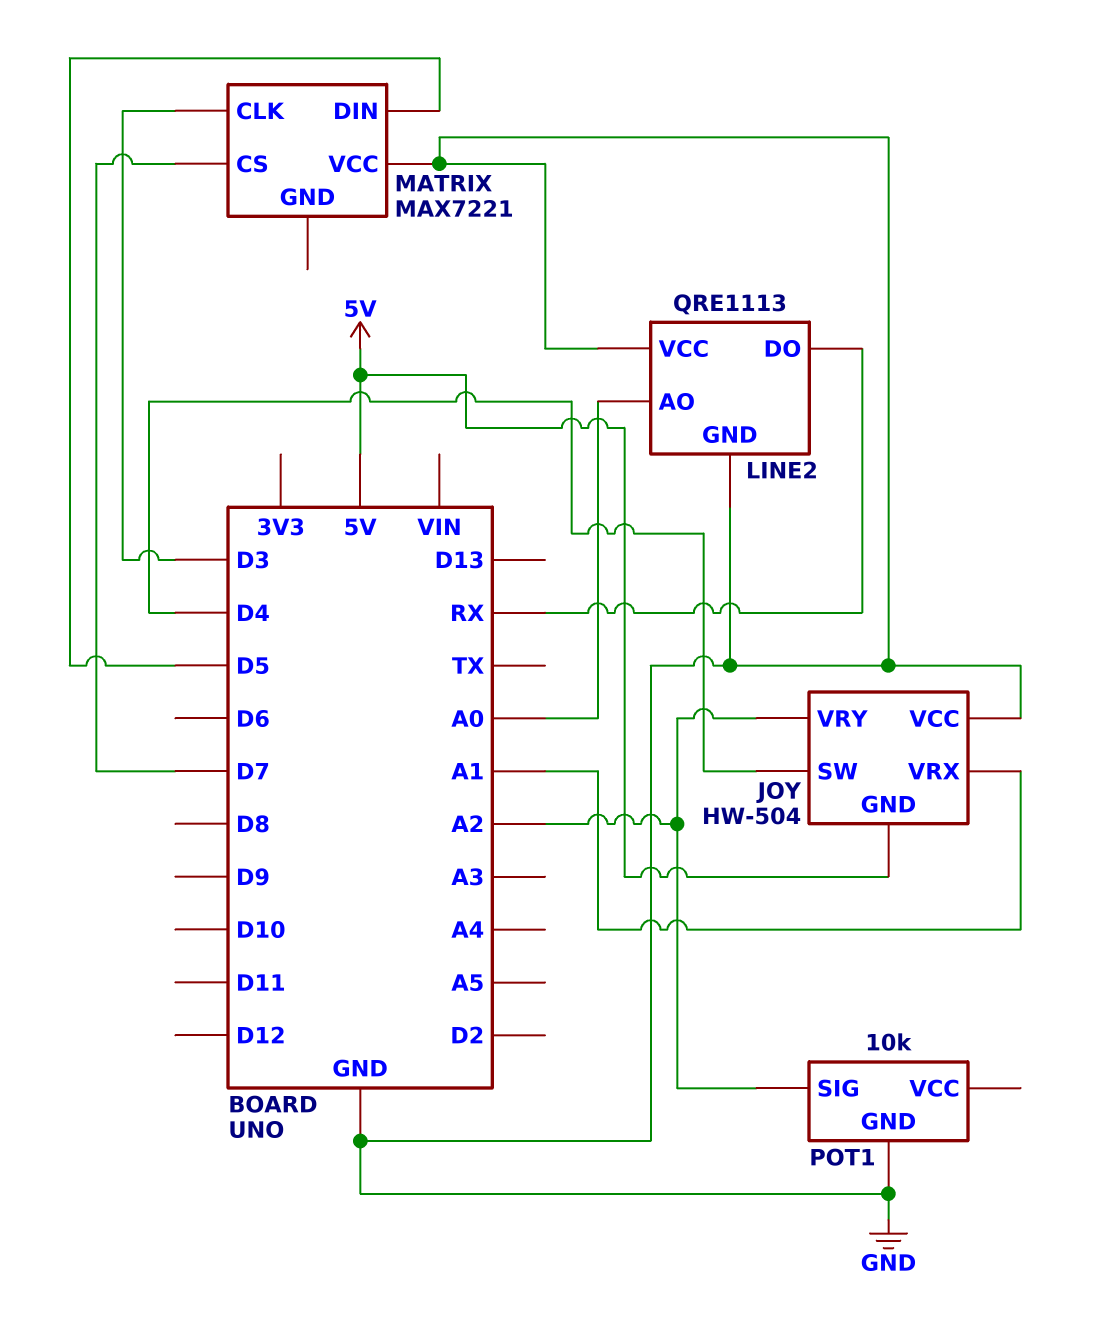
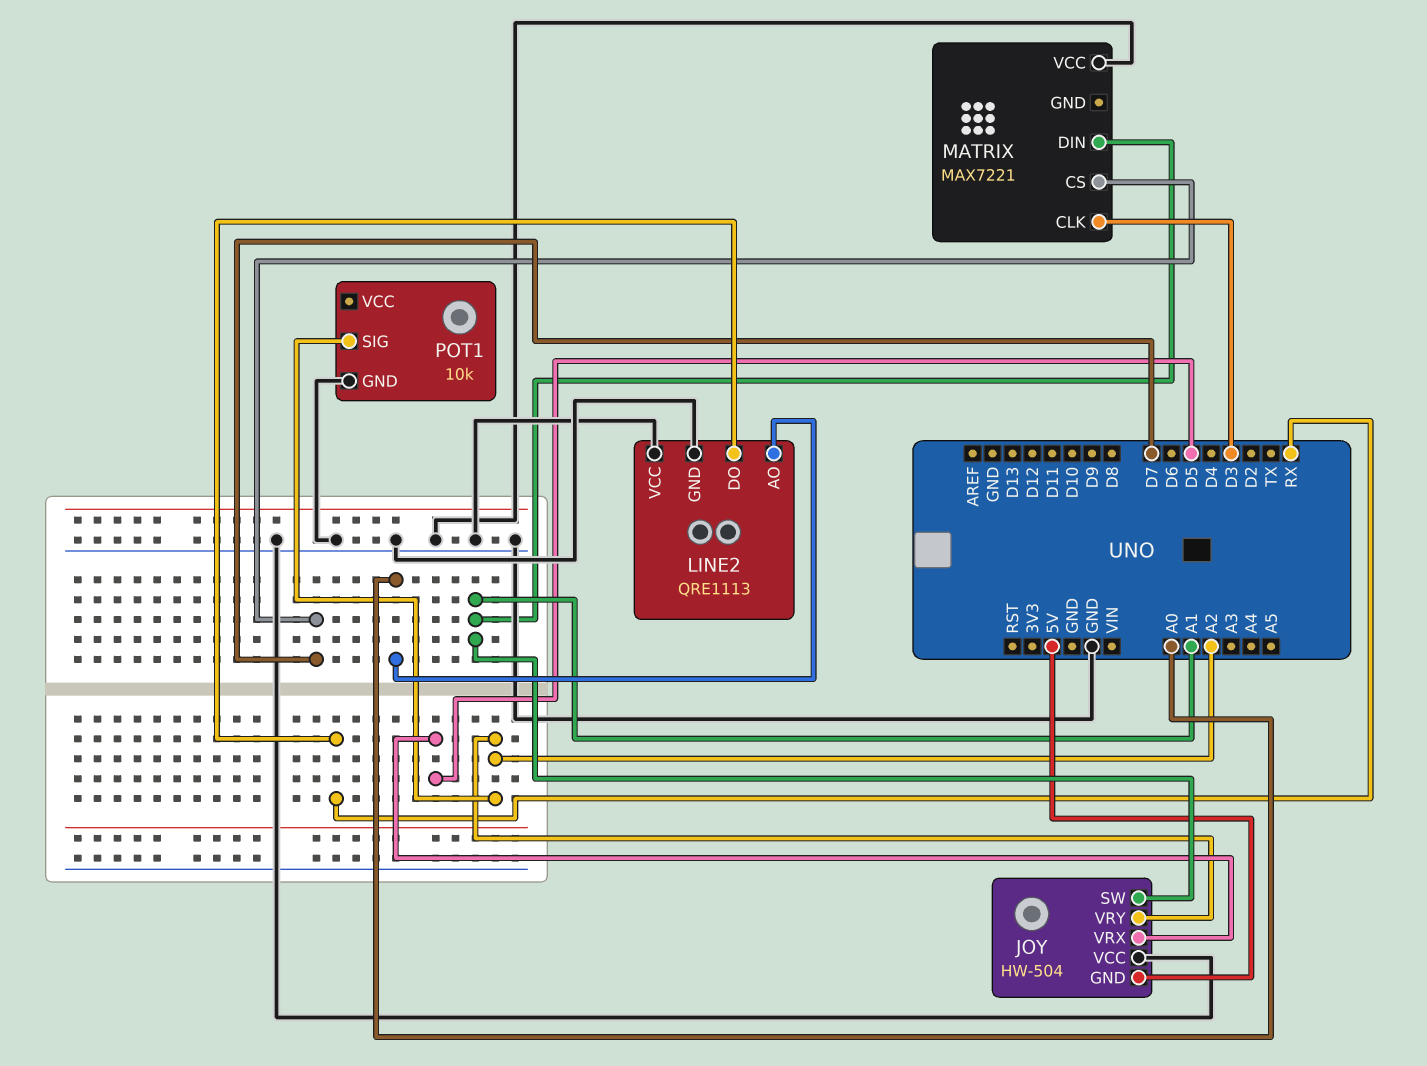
JOY pin SW: D4 -> A1
JOY pin VRX: A1 -> D5
MATRIX pin DIN: D5 -> A1

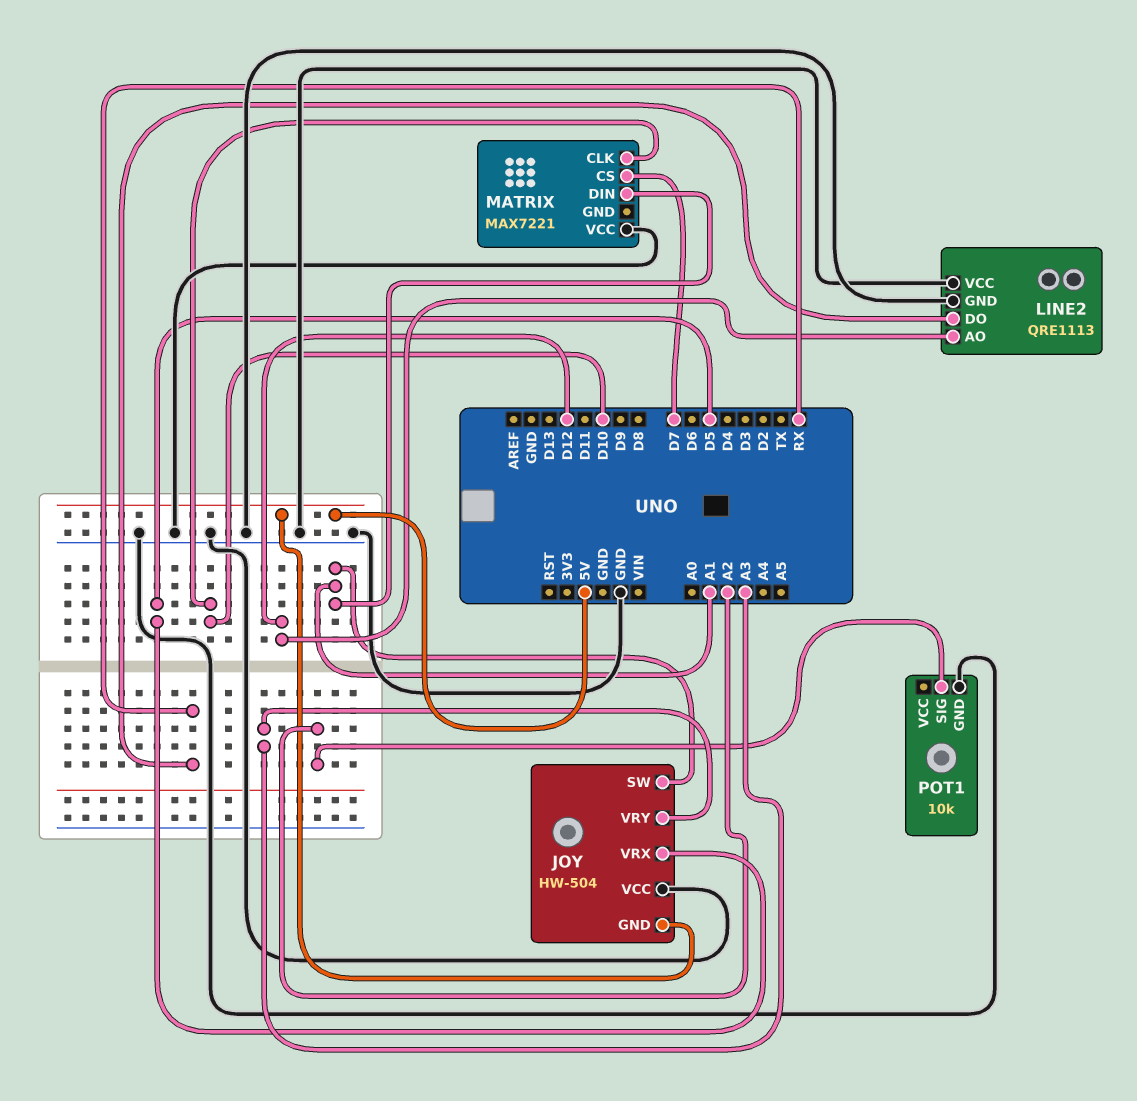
JOY pin VRY: A2 -> A3
LINE2 pin AO: A0 -> D12
MATRIX pin CLK: D3 -> D10

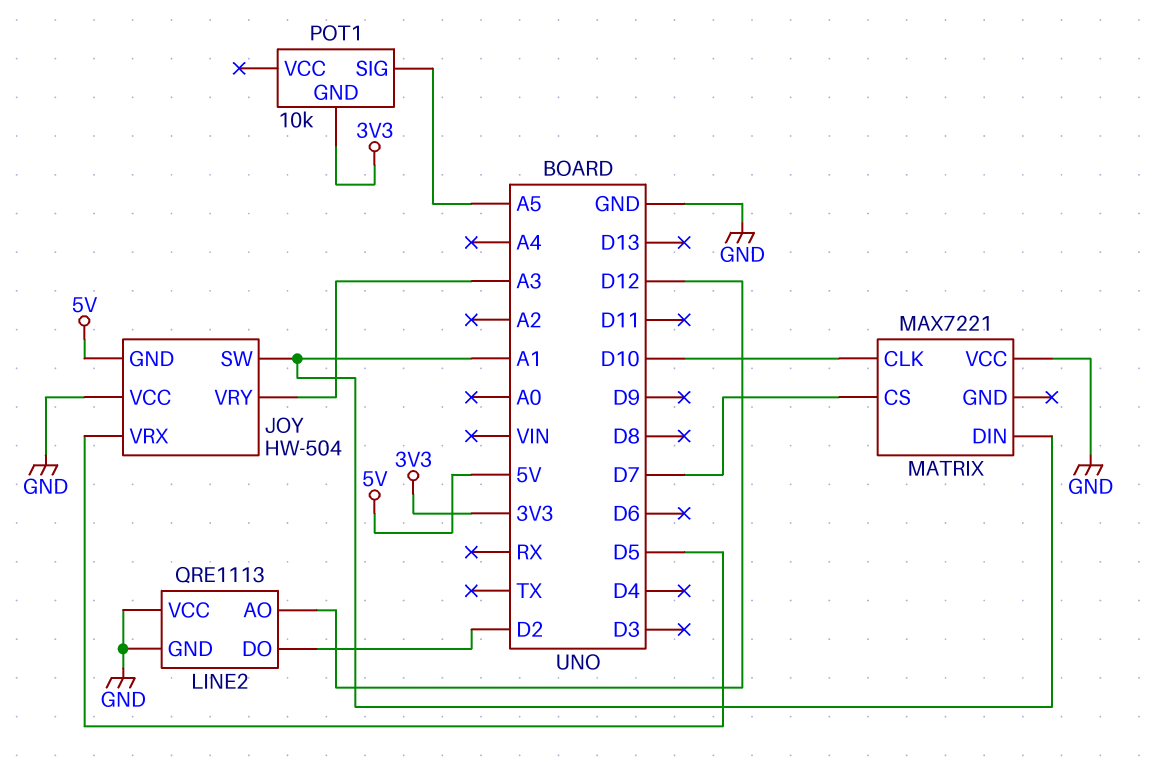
LINE2 pin DO: RX -> D2
POT1 pin GND: GND -> 3V3
POT1 pin SIG: A2 -> A5

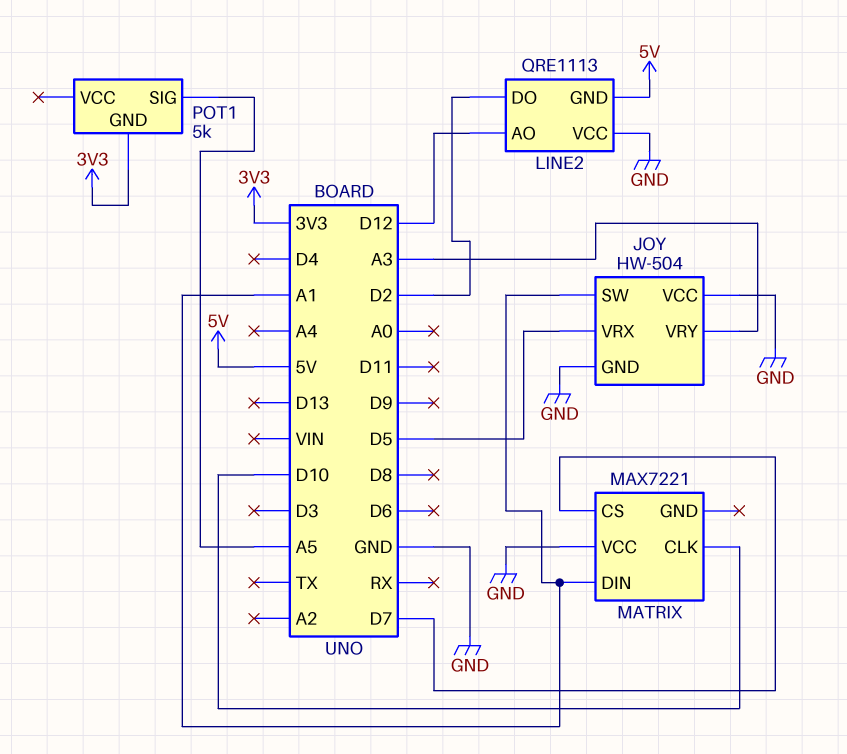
JOY pin GND: 5V -> GND
LINE2 pin GND: GND -> 5V
POT1: 10k -> 5k

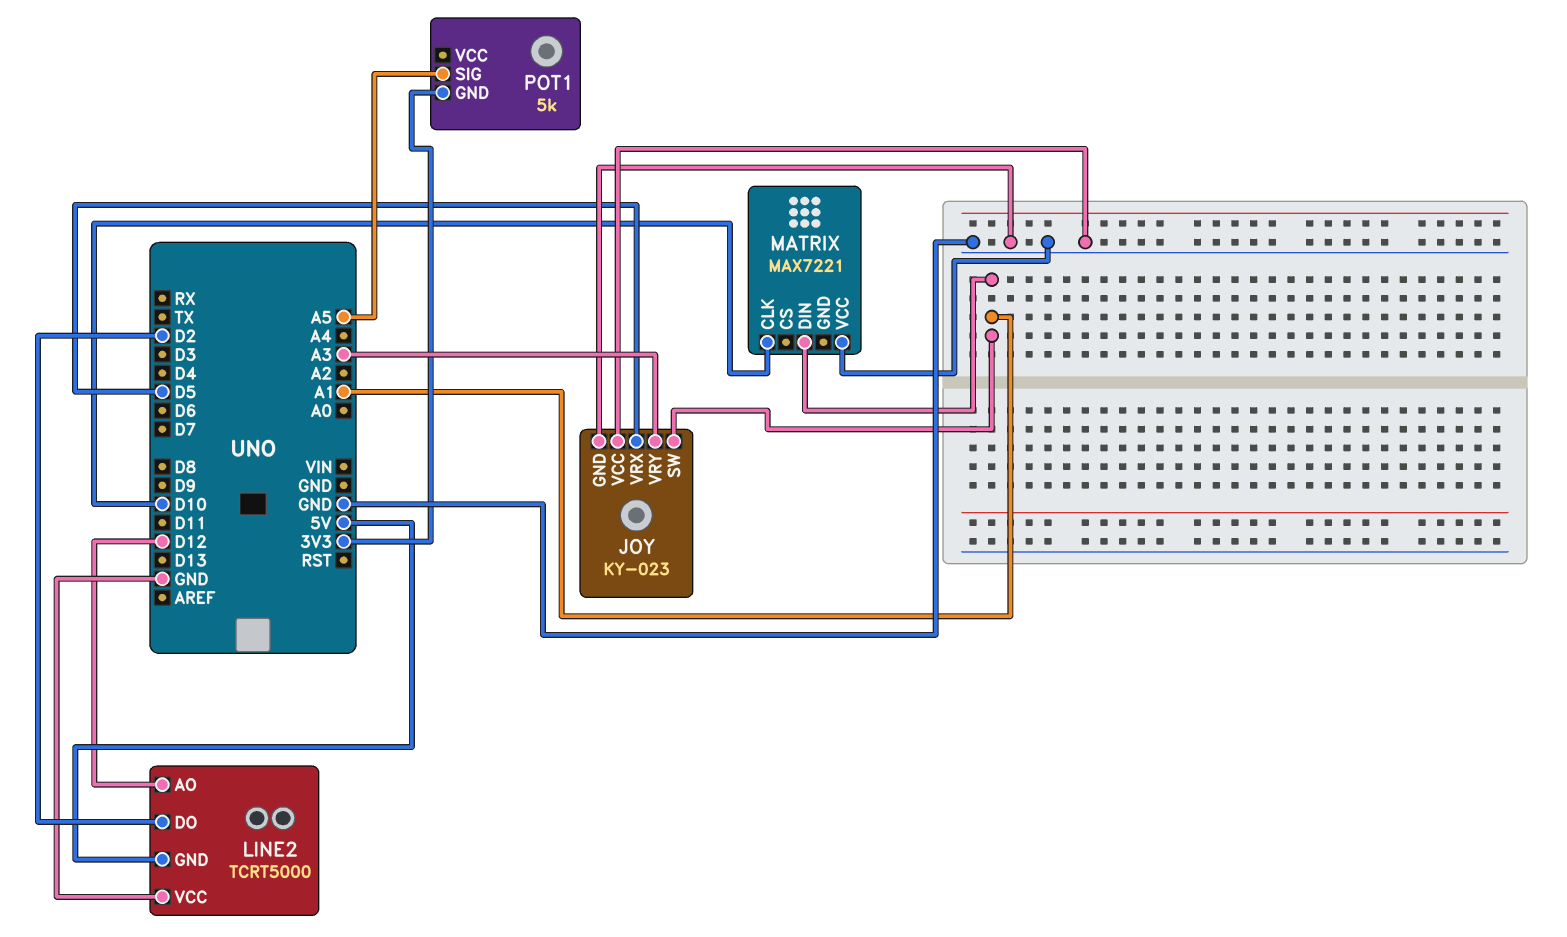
JOY: HW-504 -> KY-023
LINE2: QRE1113 -> TCRT5000
MATRIX pin CS: D7 -> none

